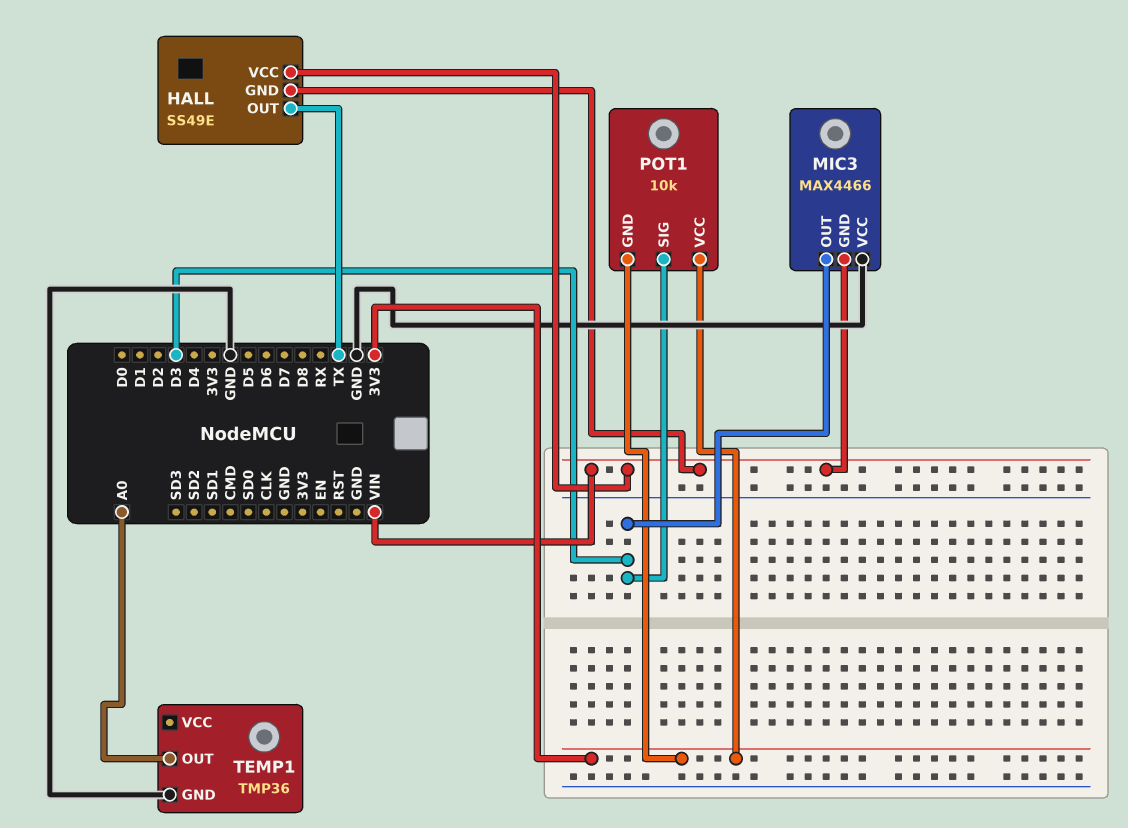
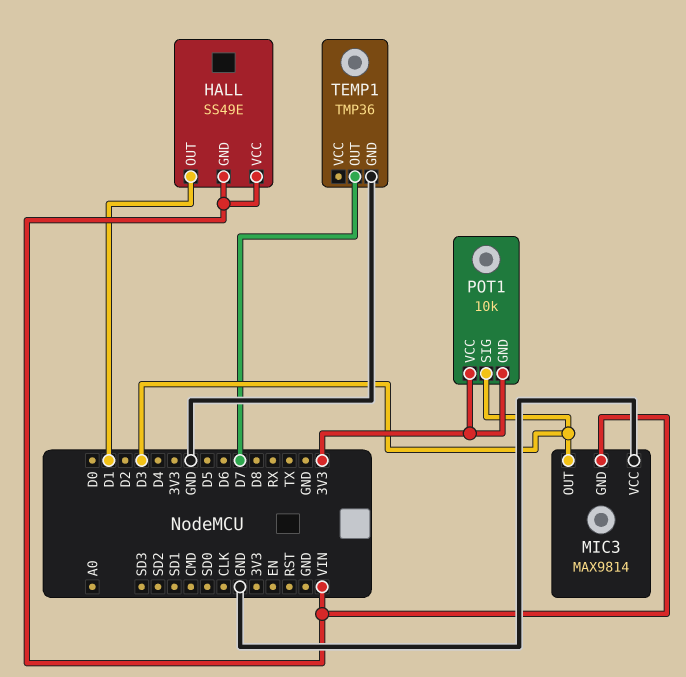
HALL pin OUT: TX -> D1
MIC3: MAX4466 -> MAX9814
TEMP1 pin OUT: A0 -> D7

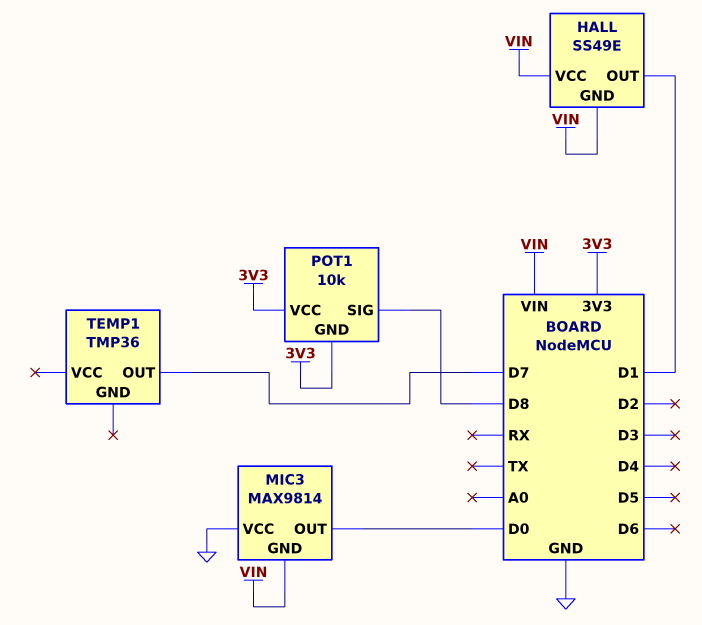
MIC3 pin OUT: D3 -> D0
POT1 pin SIG: D3 -> D8
TEMP1 pin GND: GND -> none

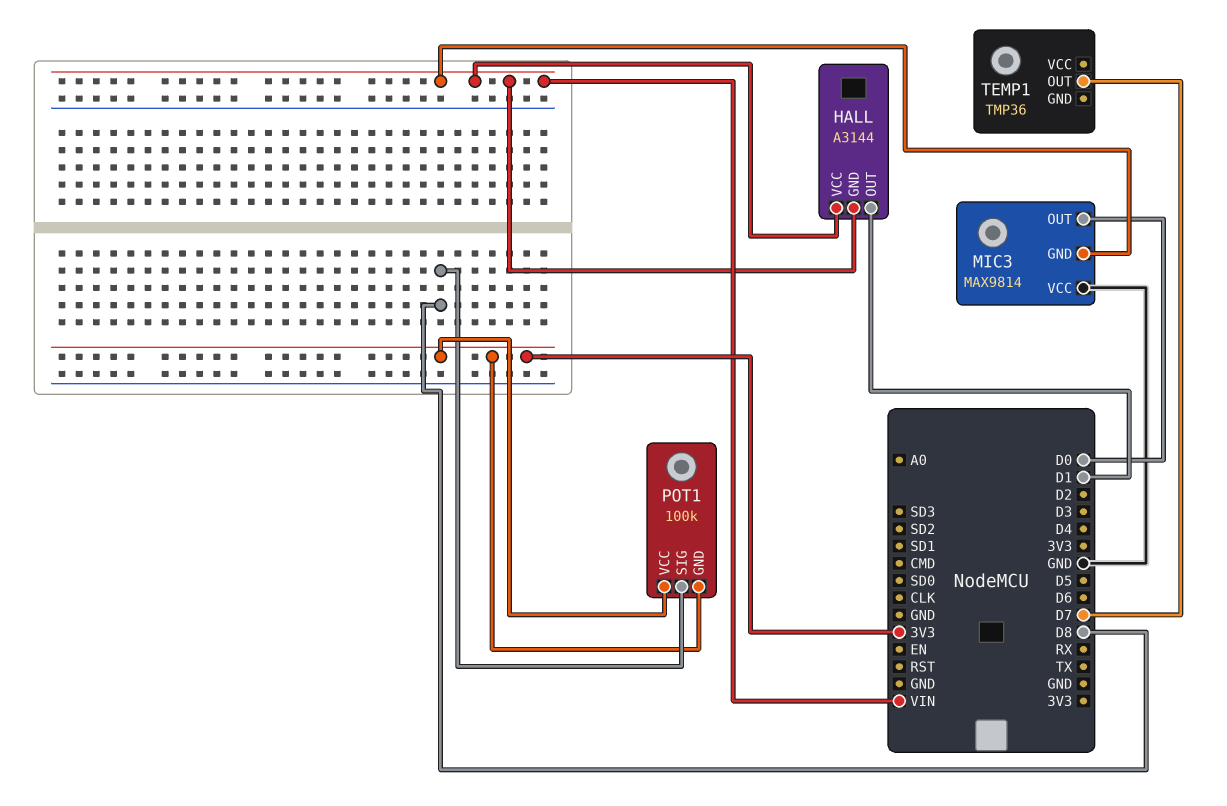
HALL: SS49E -> A3144
POT1: 10k -> 100k

